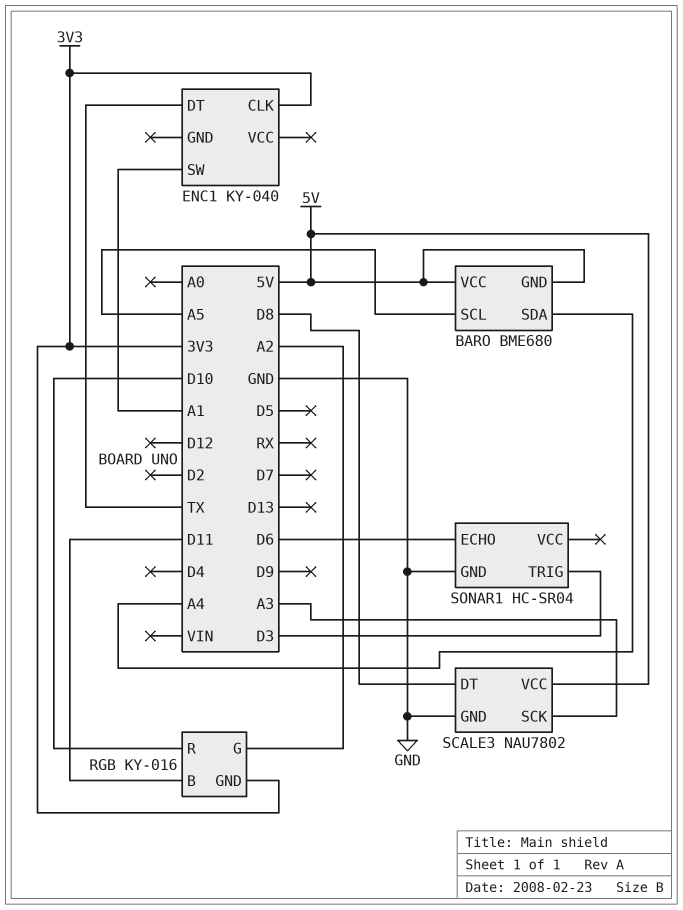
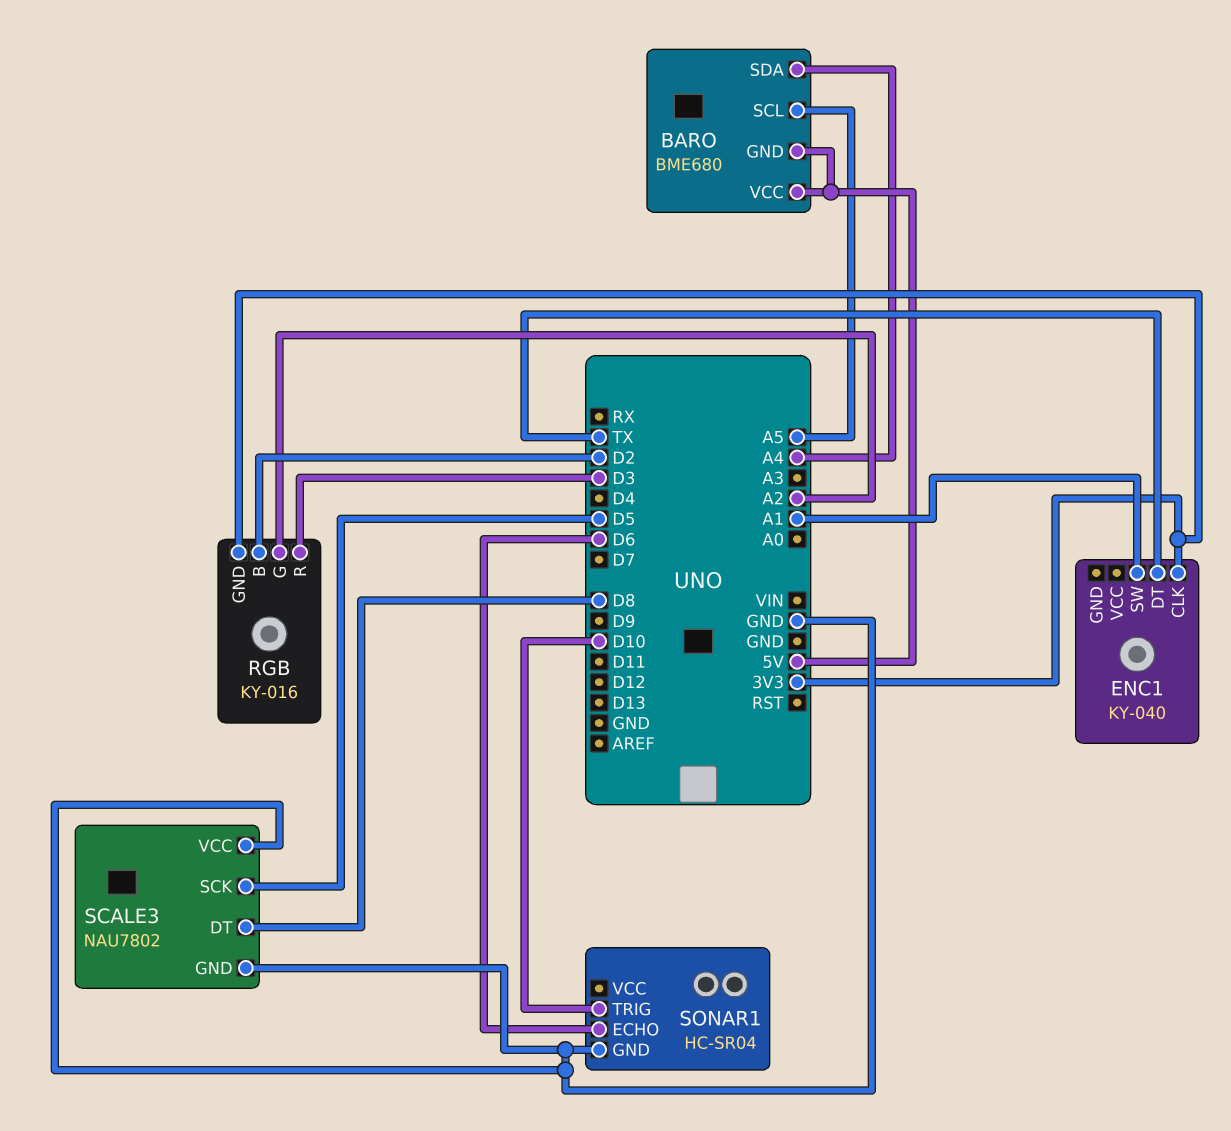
RGB pin B: D11 -> D2
RGB pin R: D10 -> D3
SCALE3 pin SCK: A3 -> D5
SCALE3 pin VCC: 5V -> GND
SONAR1 pin TRIG: D3 -> D10

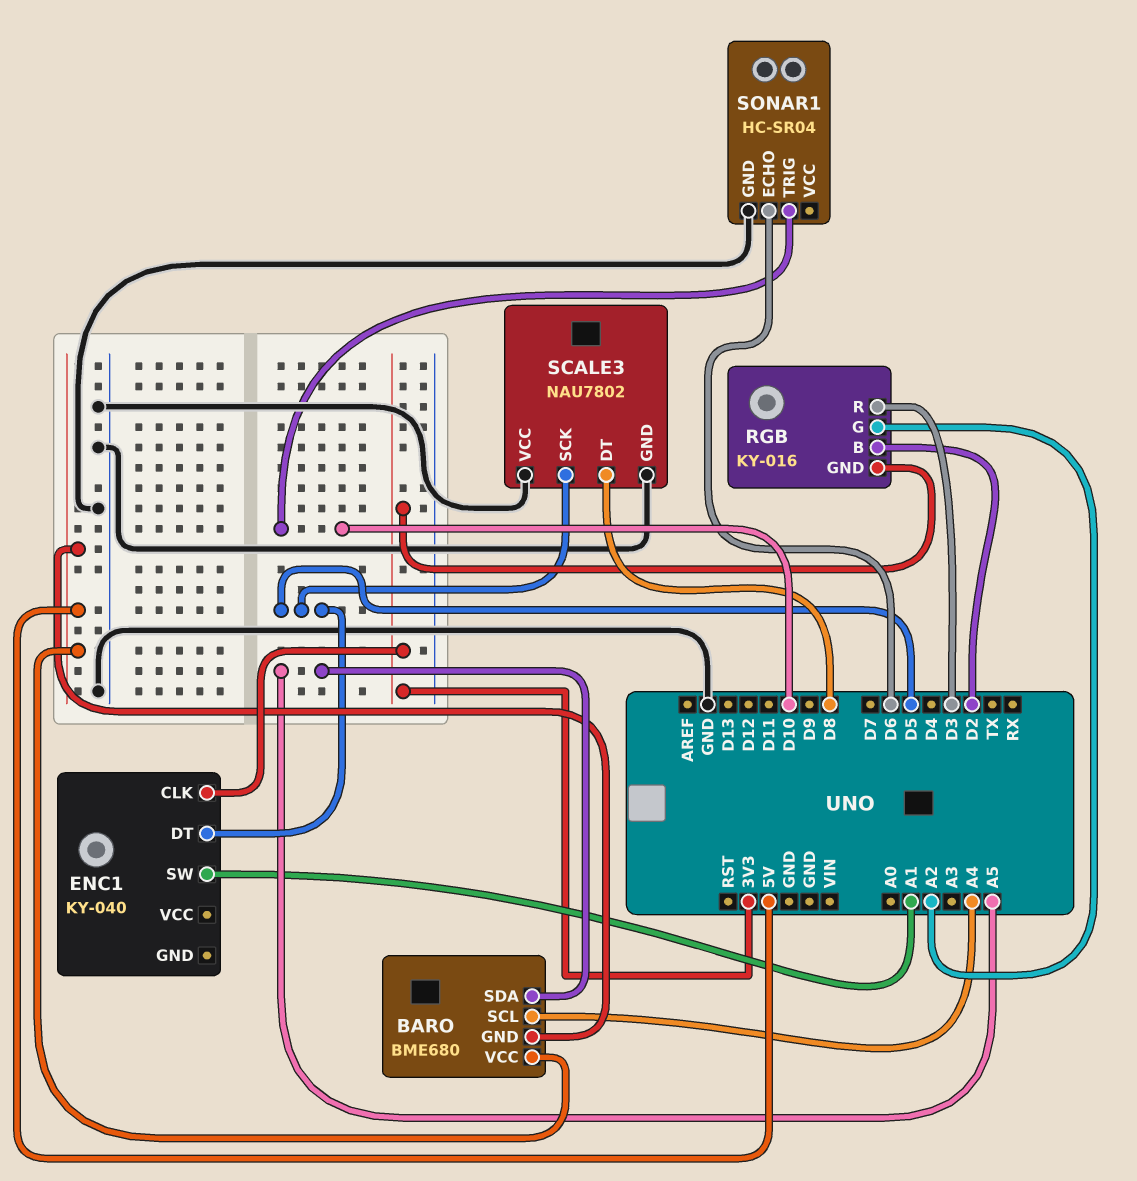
BARO pin SCL: A5 -> A4
BARO pin SDA: A4 -> A5
ENC1 pin DT: TX -> D5

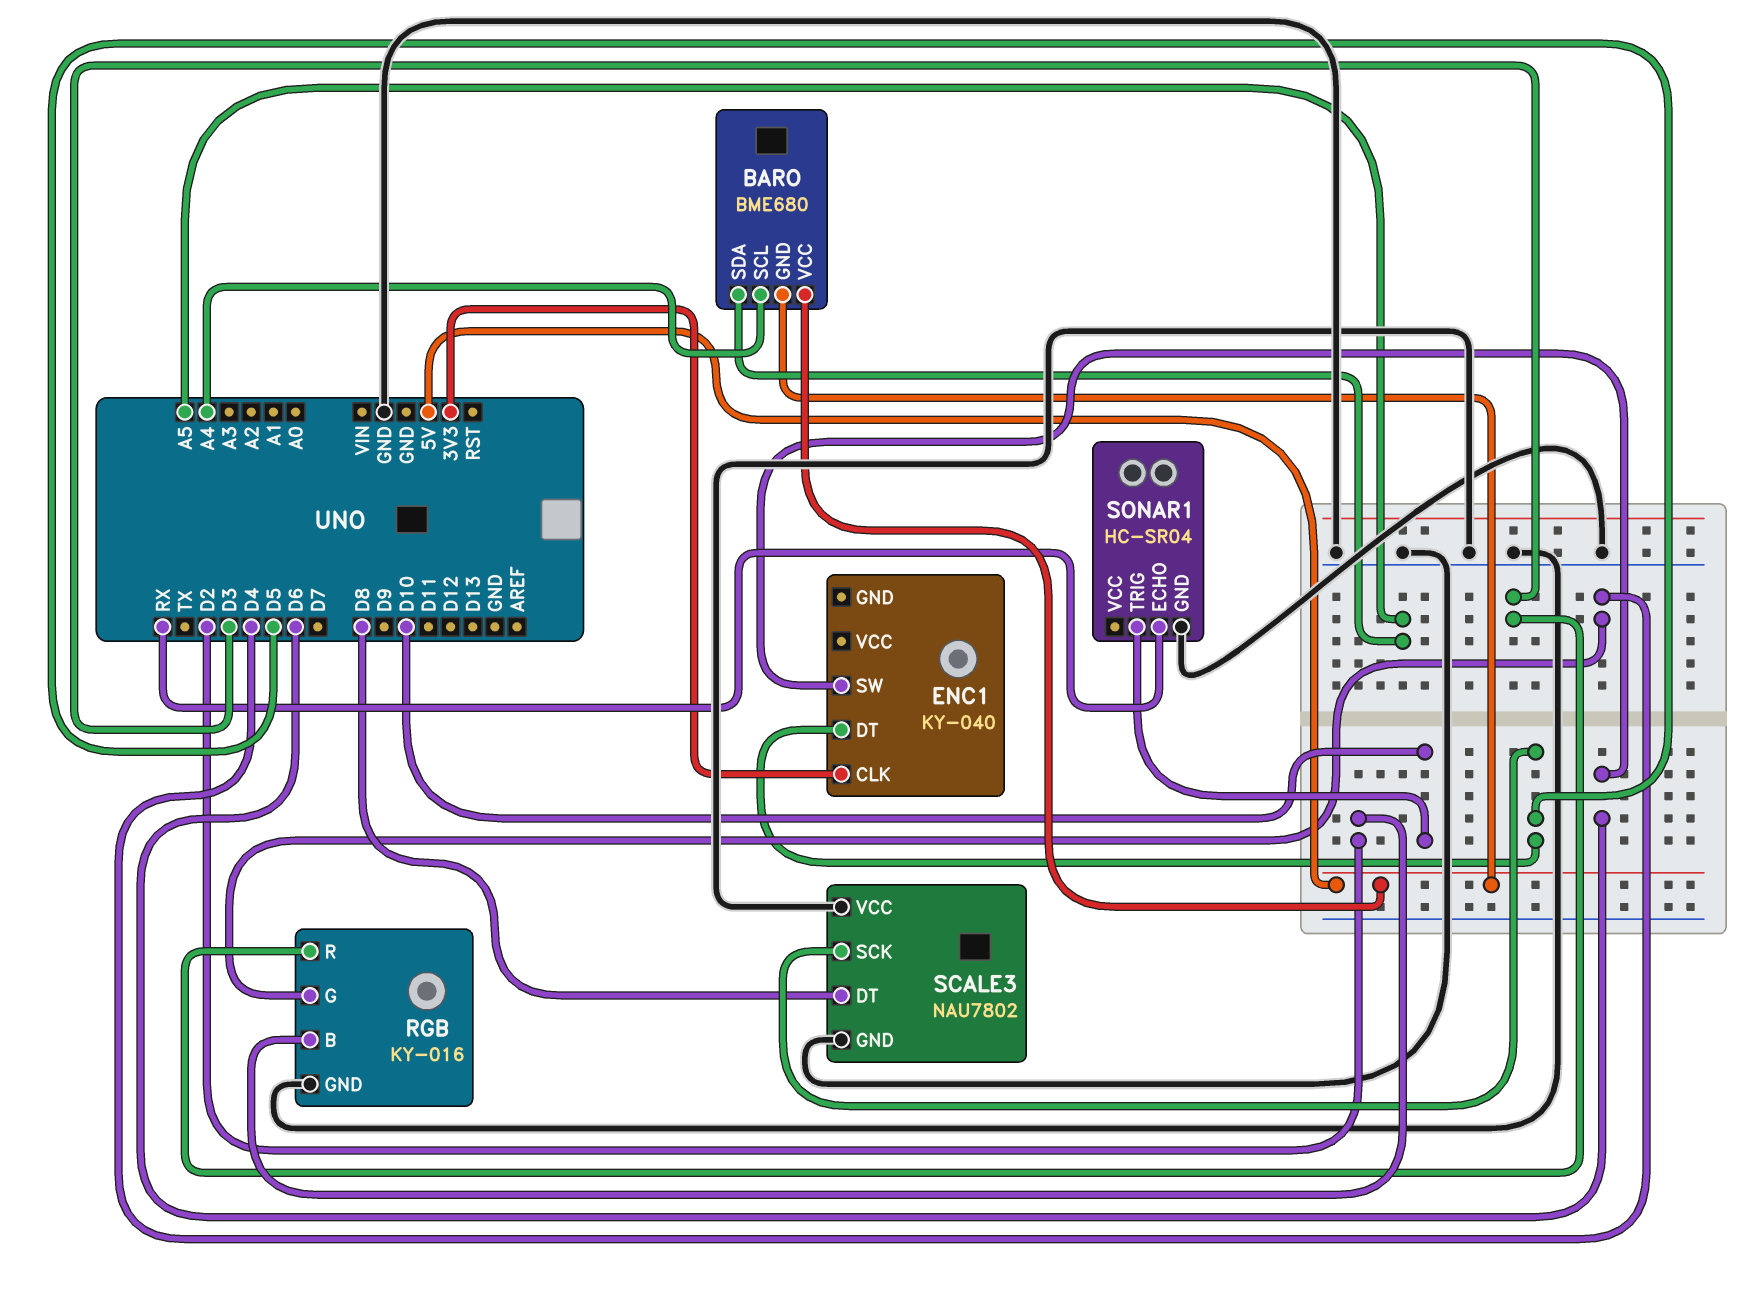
ENC1 pin SW: A1 -> D6
RGB pin G: A2 -> D4
RGB pin GND: 3V3 -> GND
SONAR1 pin ECHO: D6 -> RX

